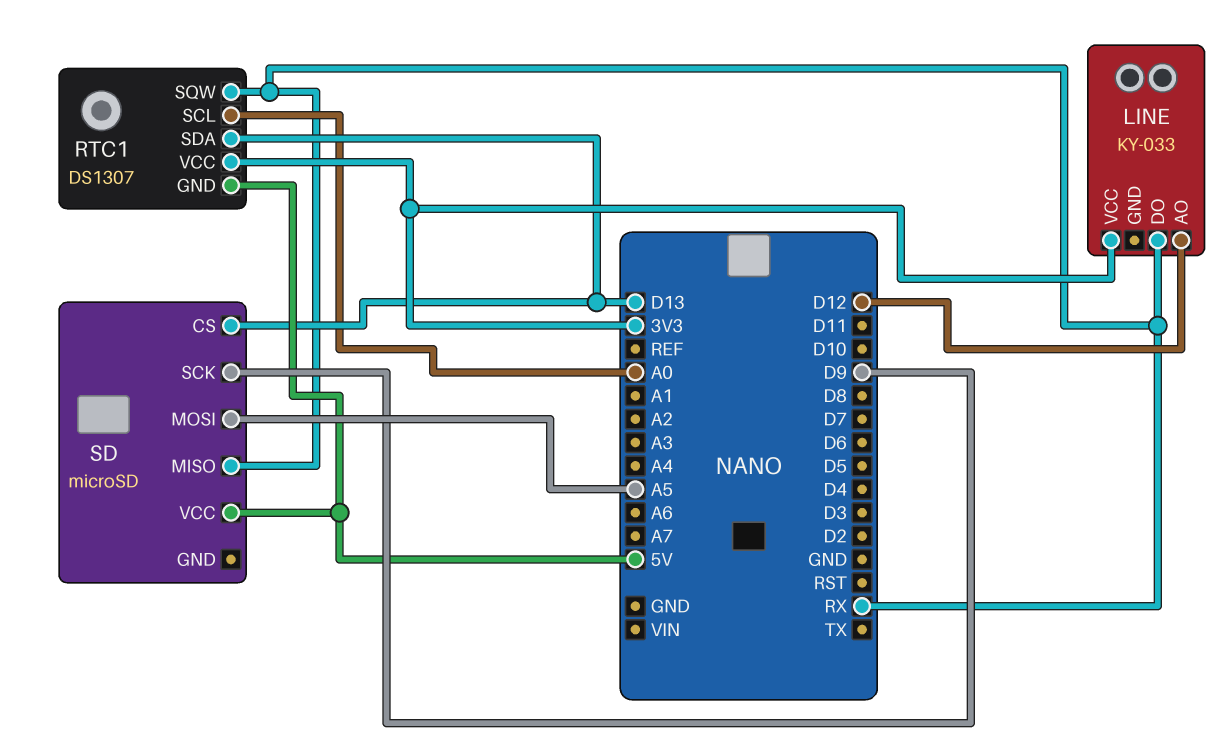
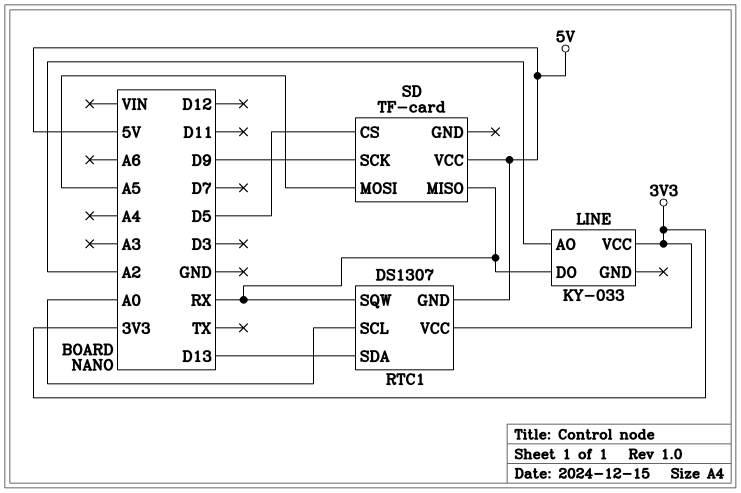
LINE pin AO: D12 -> A2
SD: microSD -> TF-card
SD pin CS: D13 -> D5

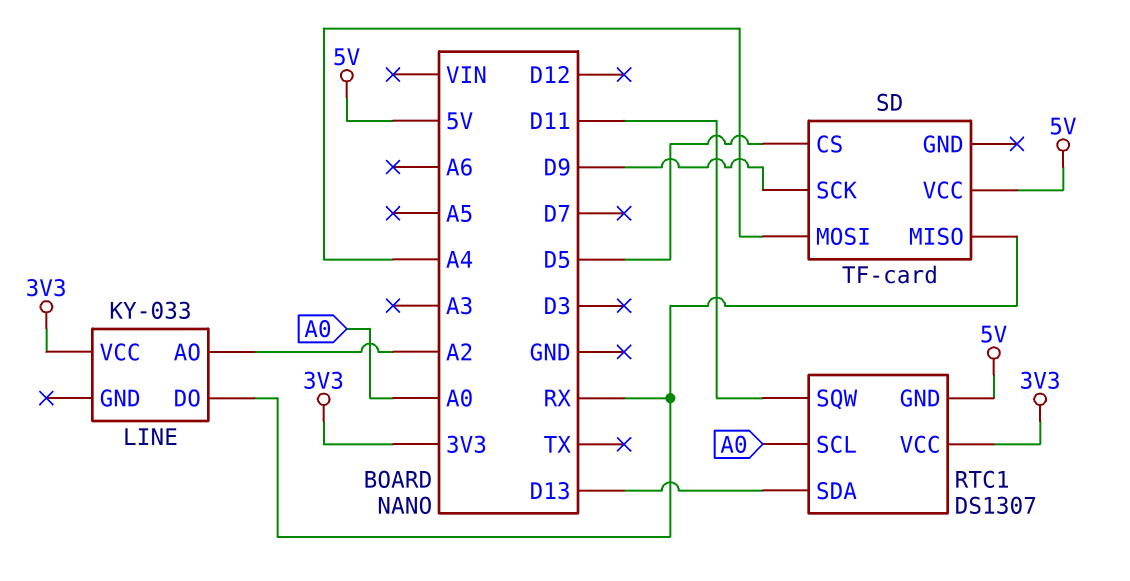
RTC1 pin SQW: RX -> D11
SD pin MOSI: A5 -> A4

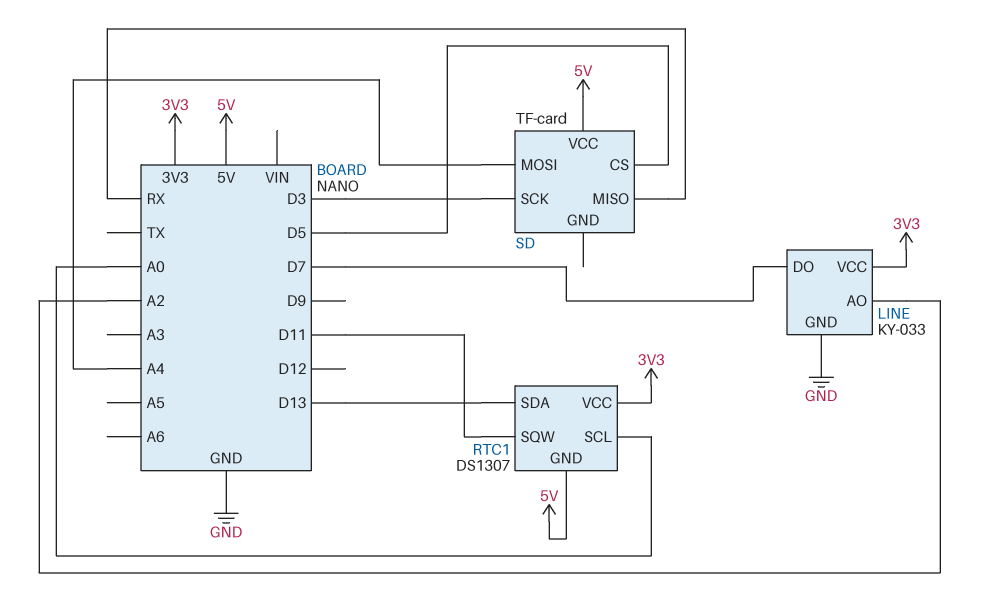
LINE pin DO: RX -> D7
LINE pin GND: none -> GND
SD pin SCK: D9 -> D3

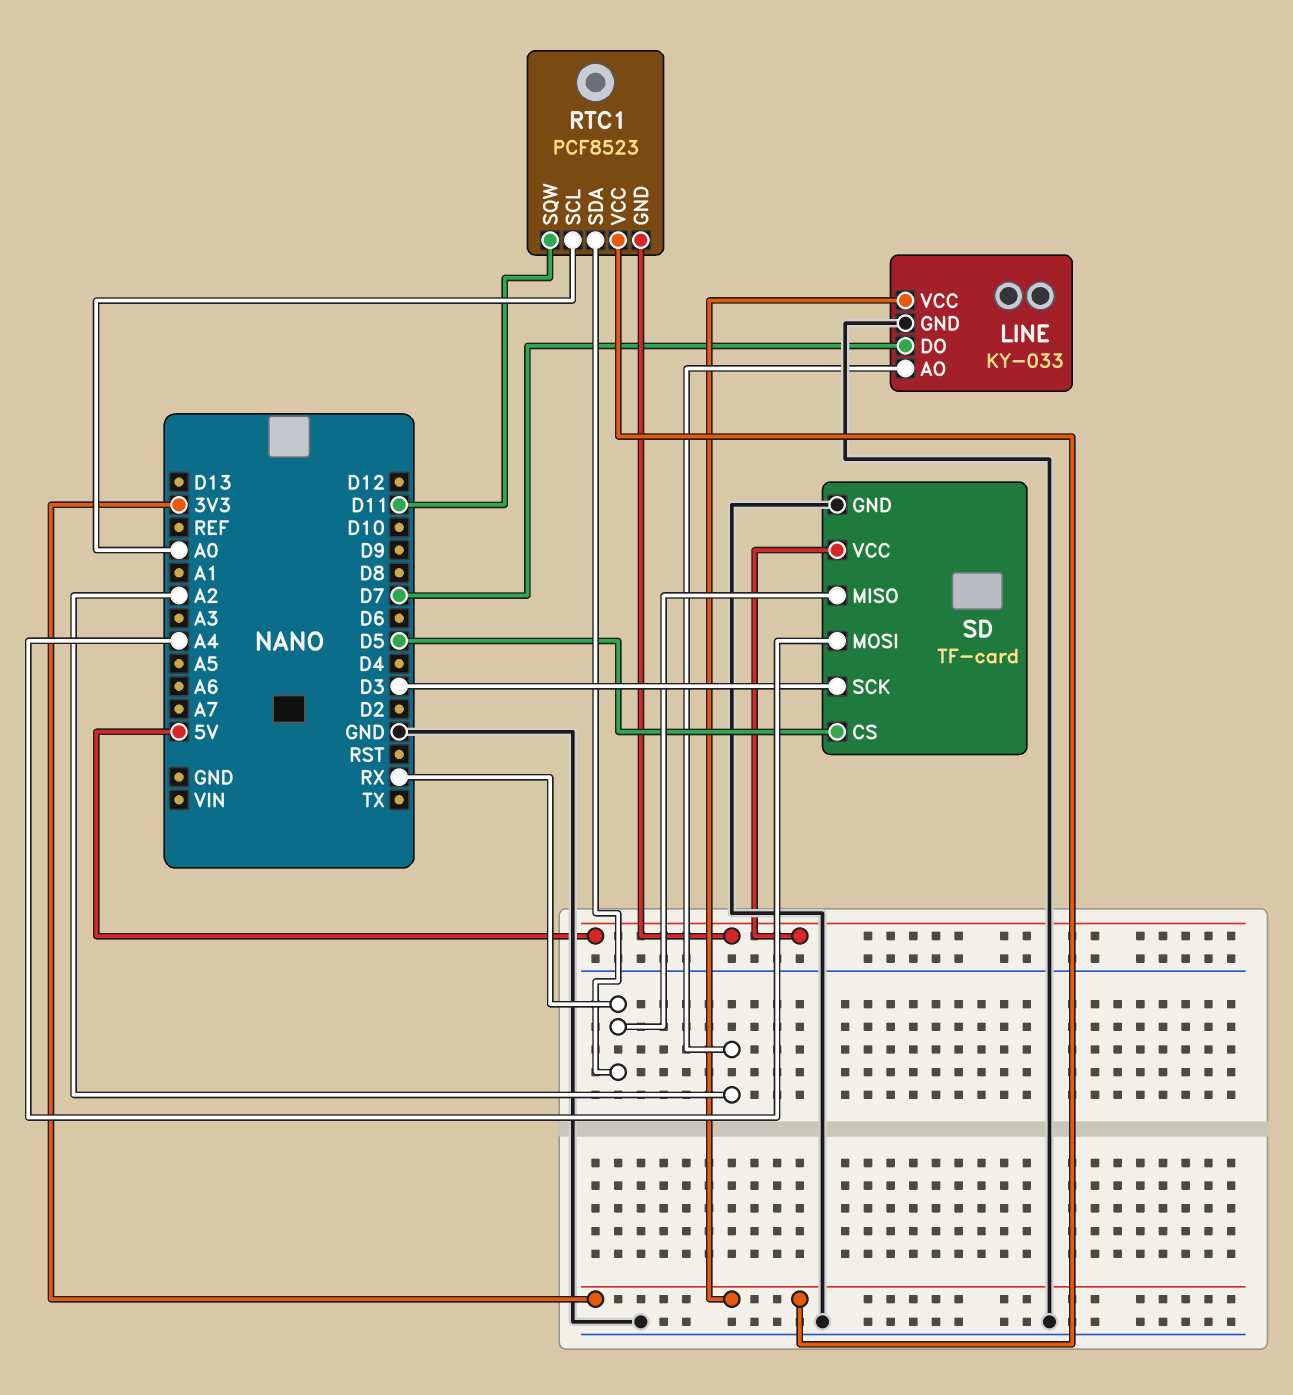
RTC1: DS1307 -> PCF8523
RTC1 pin SDA: D13 -> RX
SD pin GND: none -> GND

